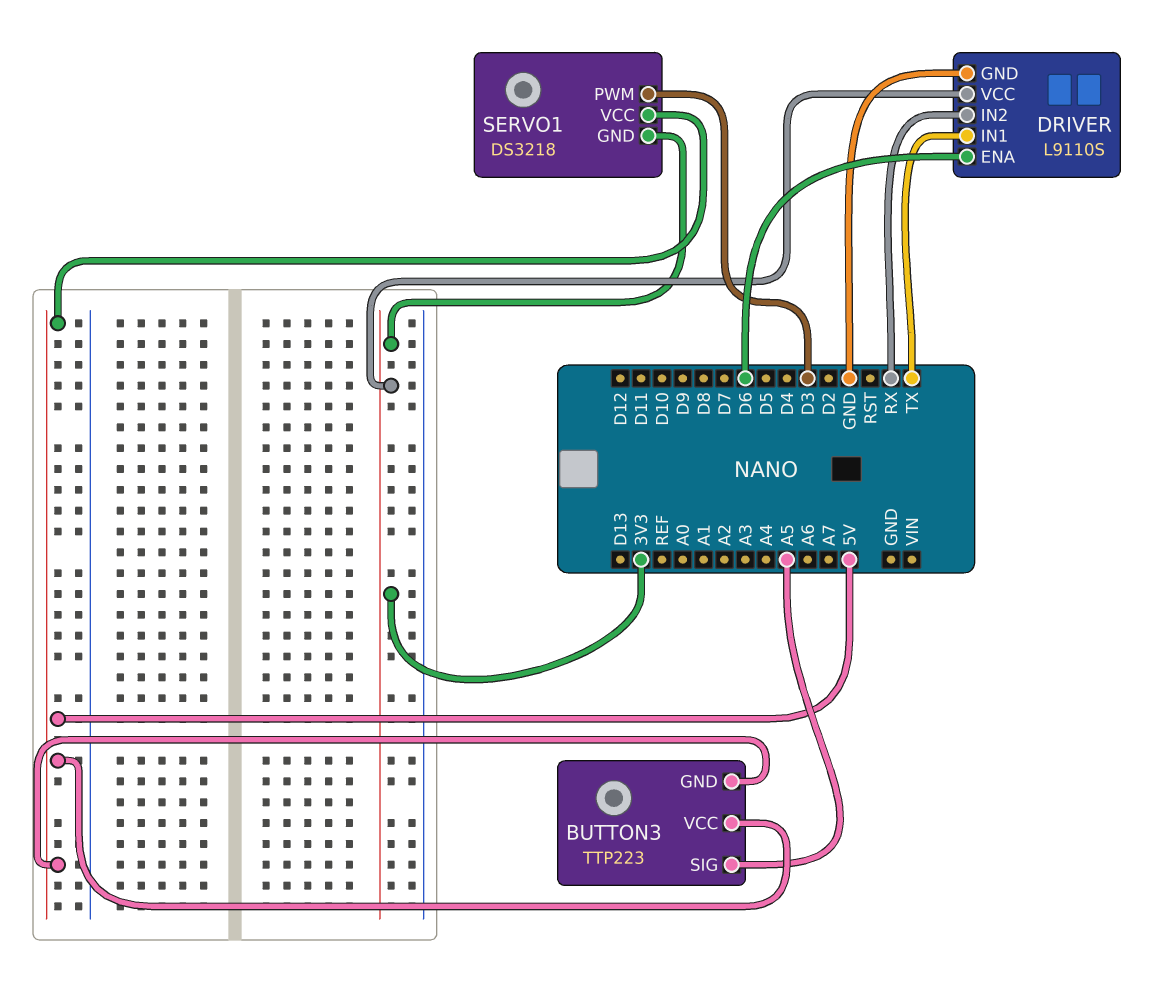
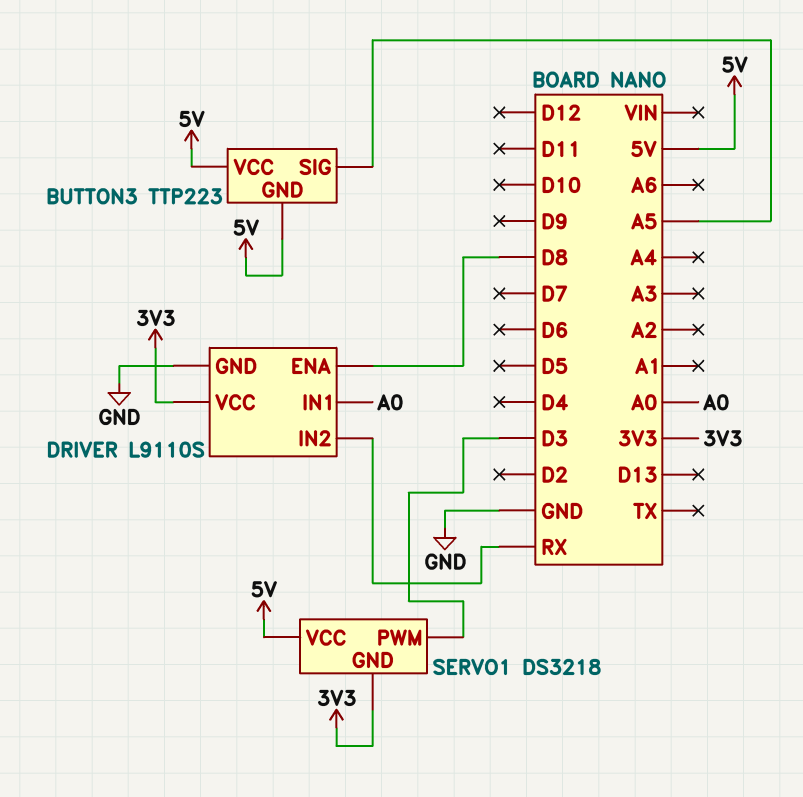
DRIVER pin ENA: D6 -> D8
DRIVER pin IN1: TX -> A0

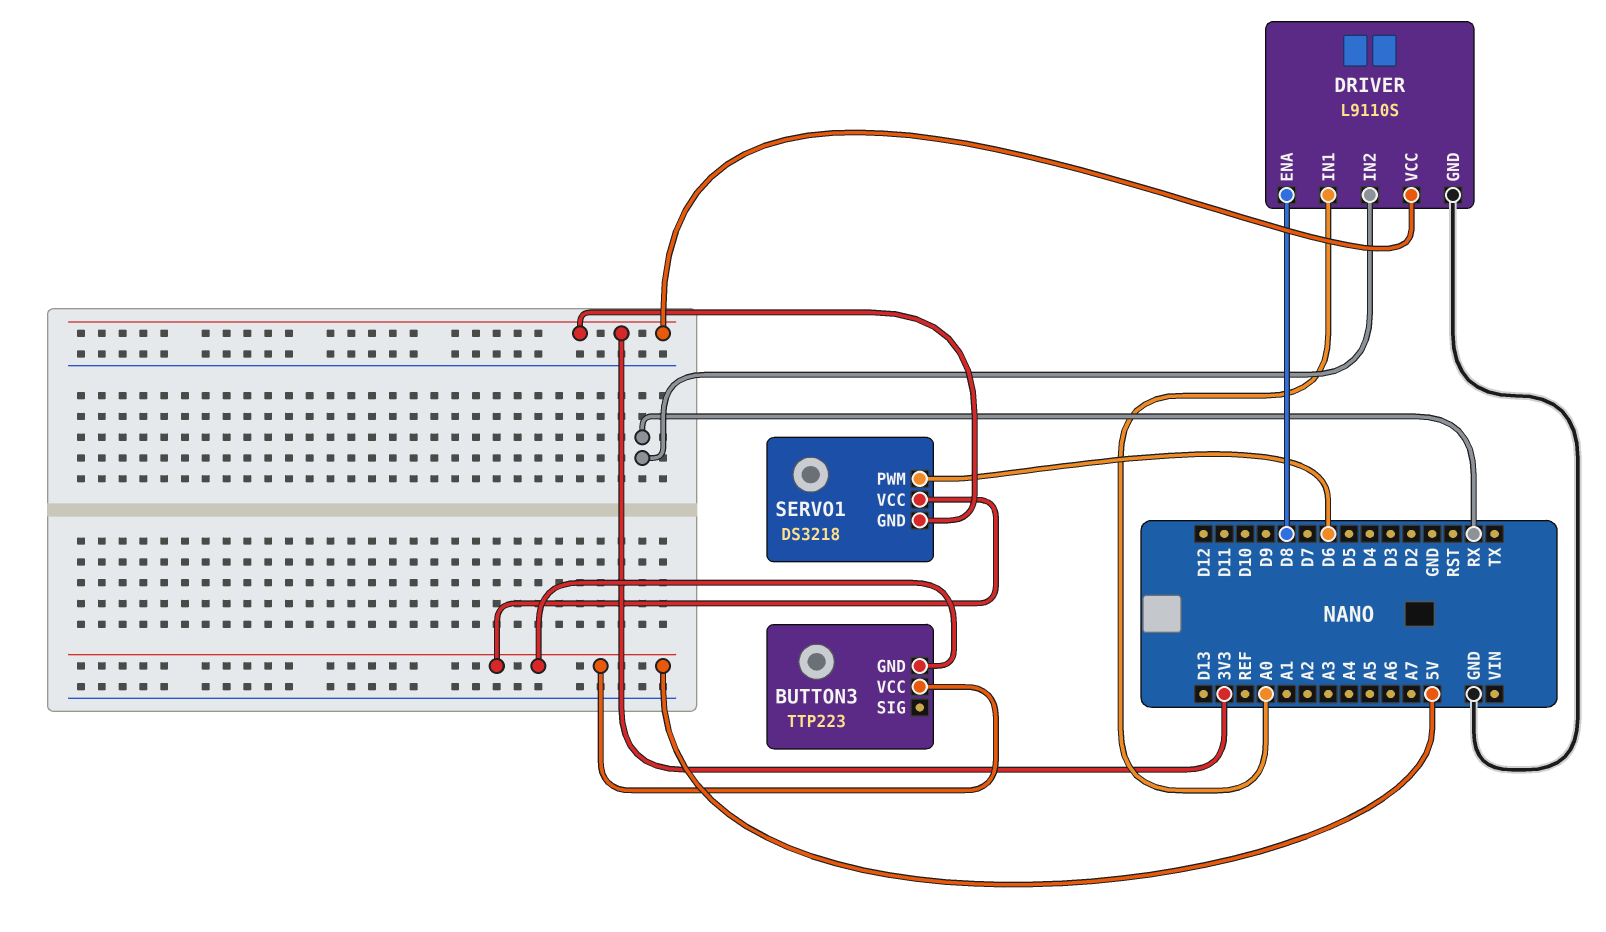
BUTTON3 pin SIG: A5 -> none
SERVO1 pin PWM: D3 -> D6

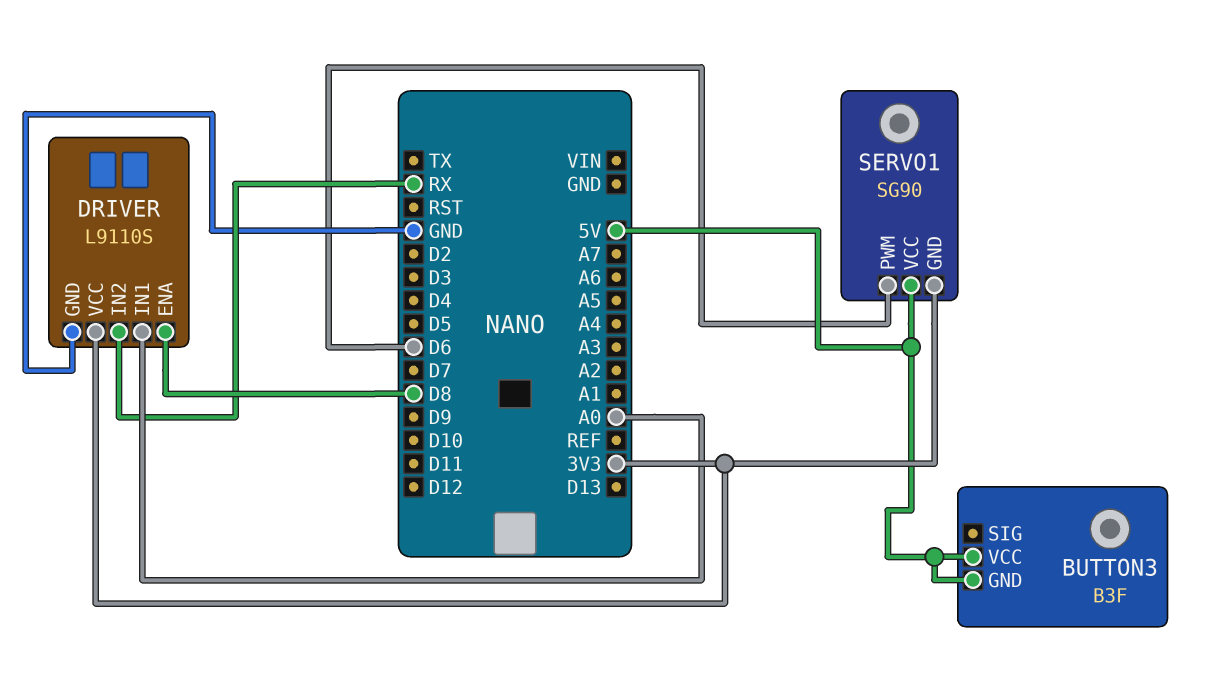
BUTTON3: TTP223 -> B3F
SERVO1: DS3218 -> SG90

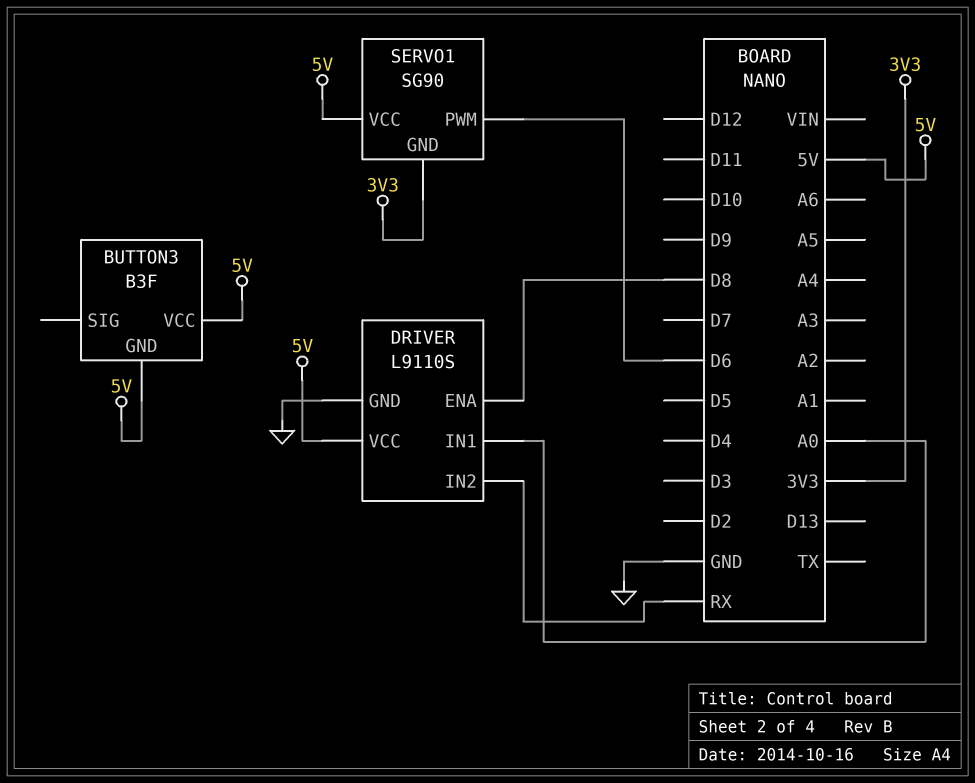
DRIVER pin VCC: 3V3 -> 5V

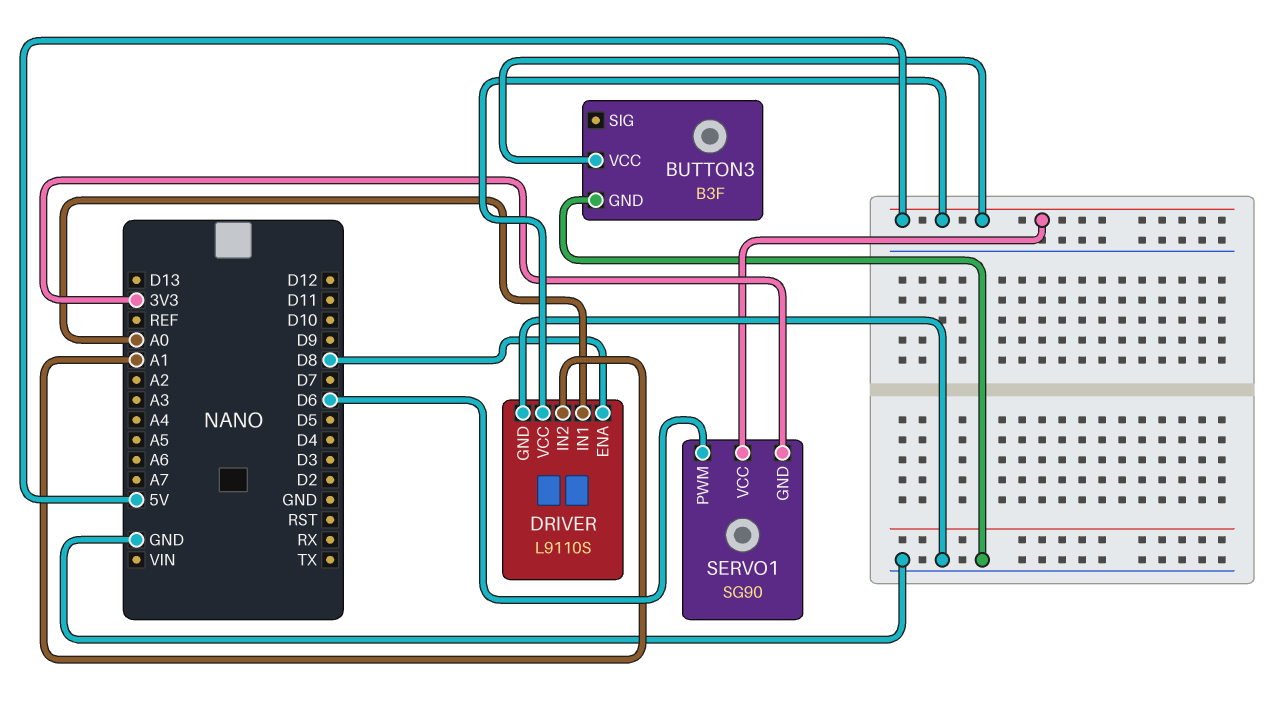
BUTTON3 pin GND: 5V -> GND
DRIVER pin IN2: RX -> A1

